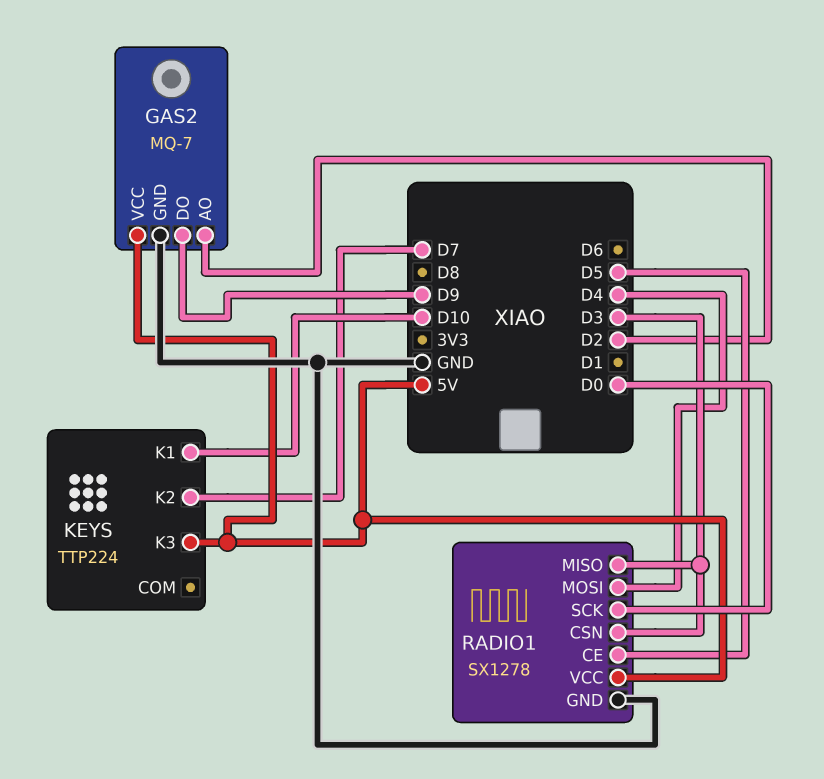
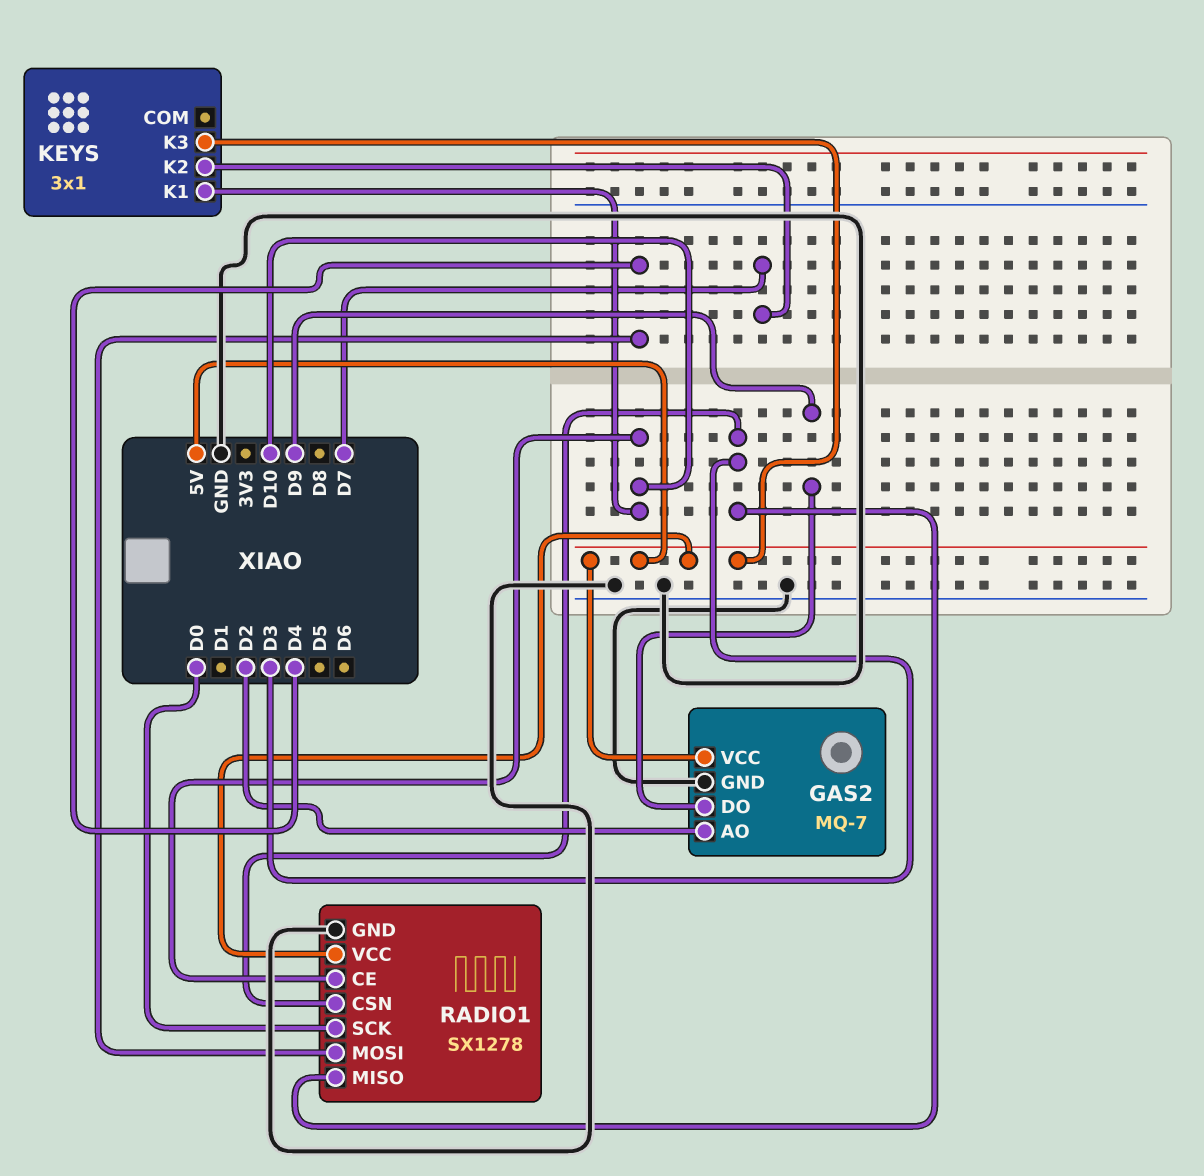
KEYS: TTP224 -> 3x1
RADIO1 pin CE: D5 -> D10

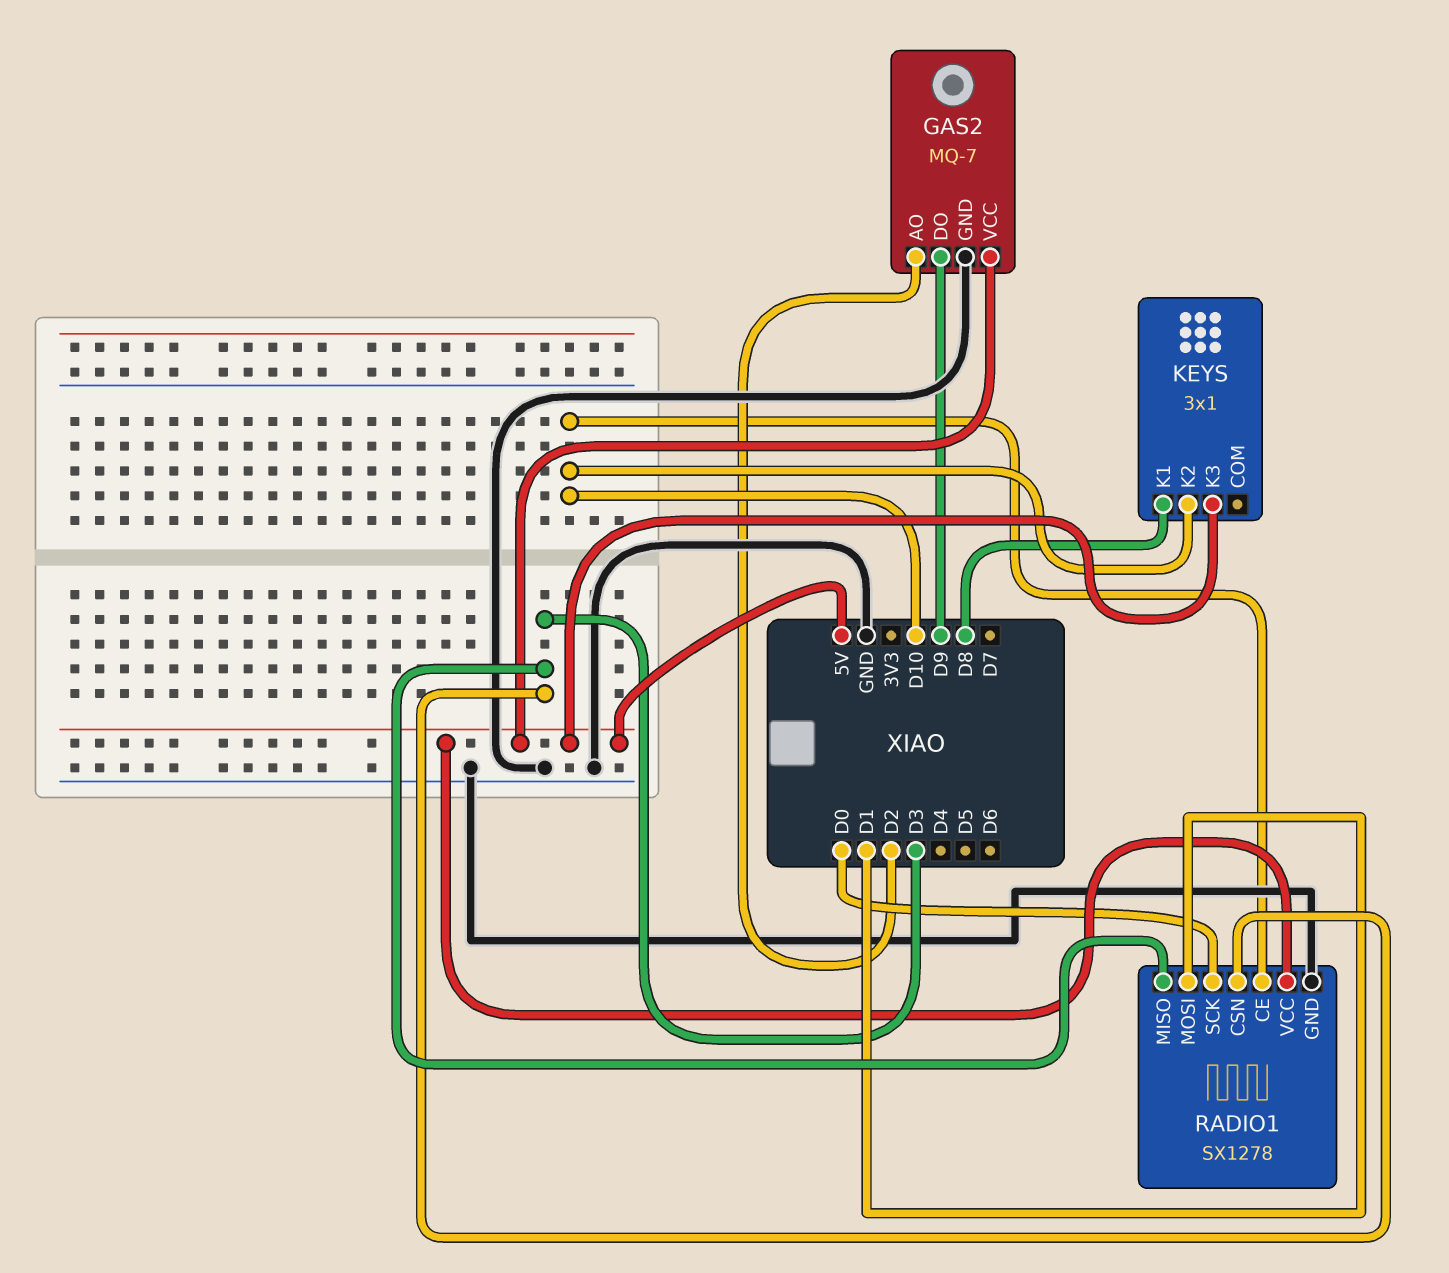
KEYS pin K1: D10 -> D8
KEYS pin K2: D7 -> D10
RADIO1 pin MOSI: D4 -> D1

